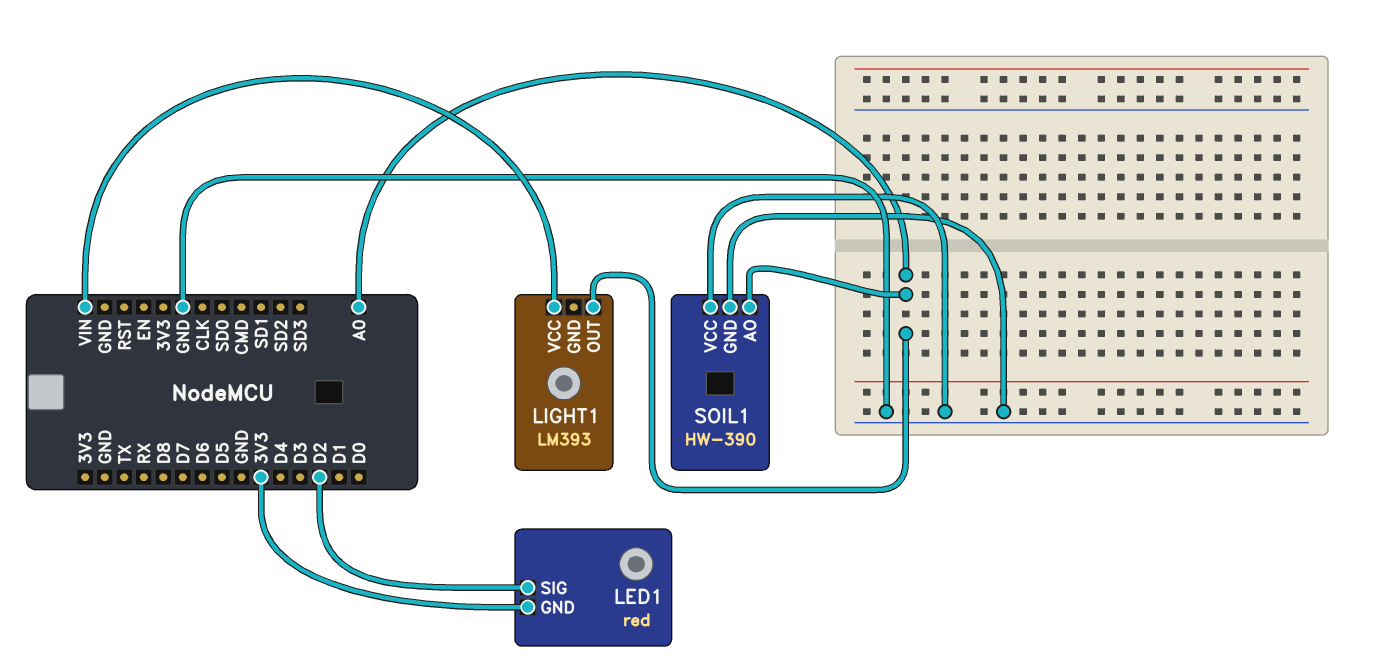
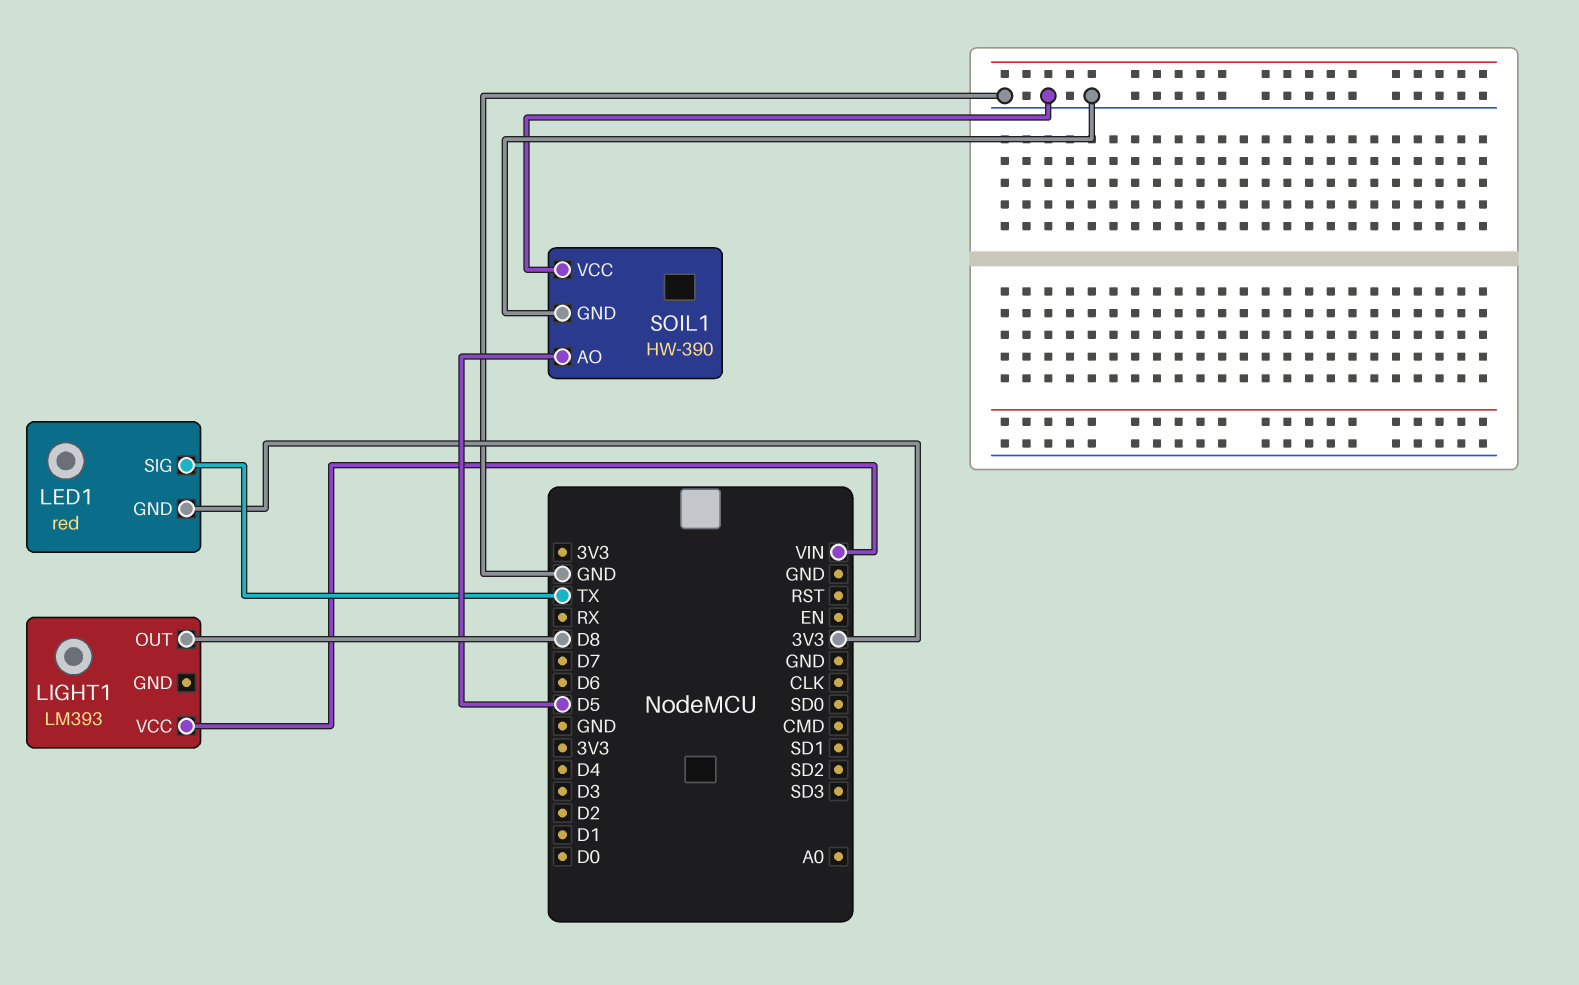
LED1 pin SIG: D2 -> TX
LIGHT1 pin OUT: A0 -> D8
SOIL1 pin AO: A0 -> D5

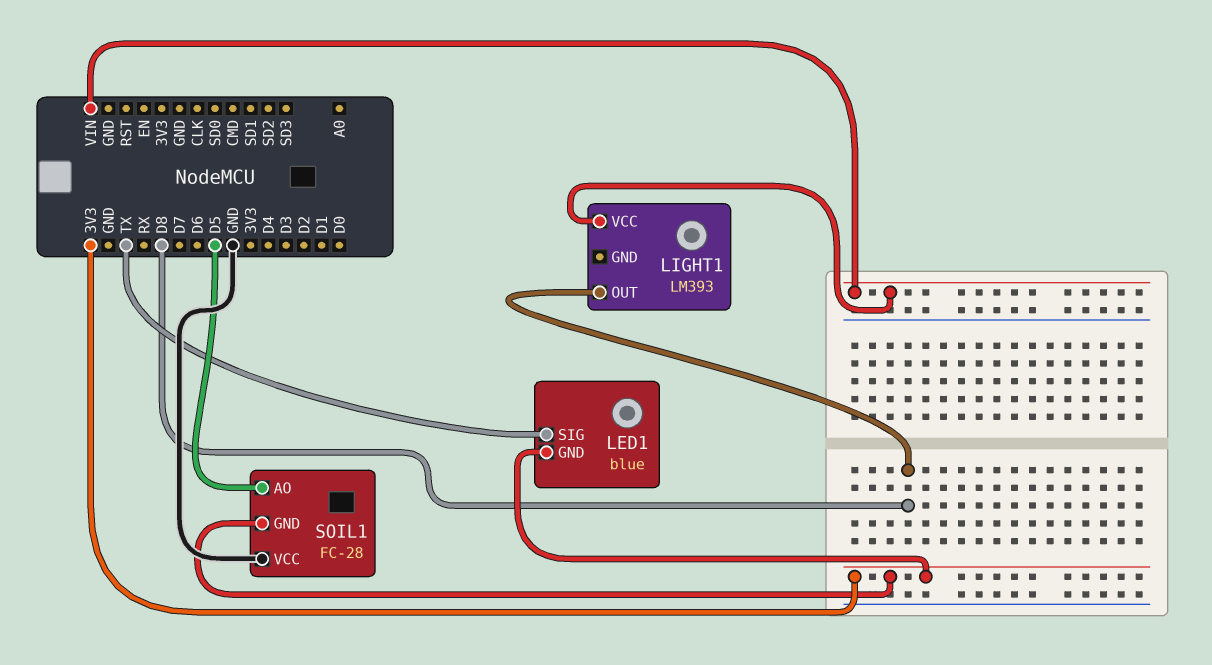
LED1: red -> blue
SOIL1: HW-390 -> FC-28
SOIL1 pin GND: GND -> 3V3

